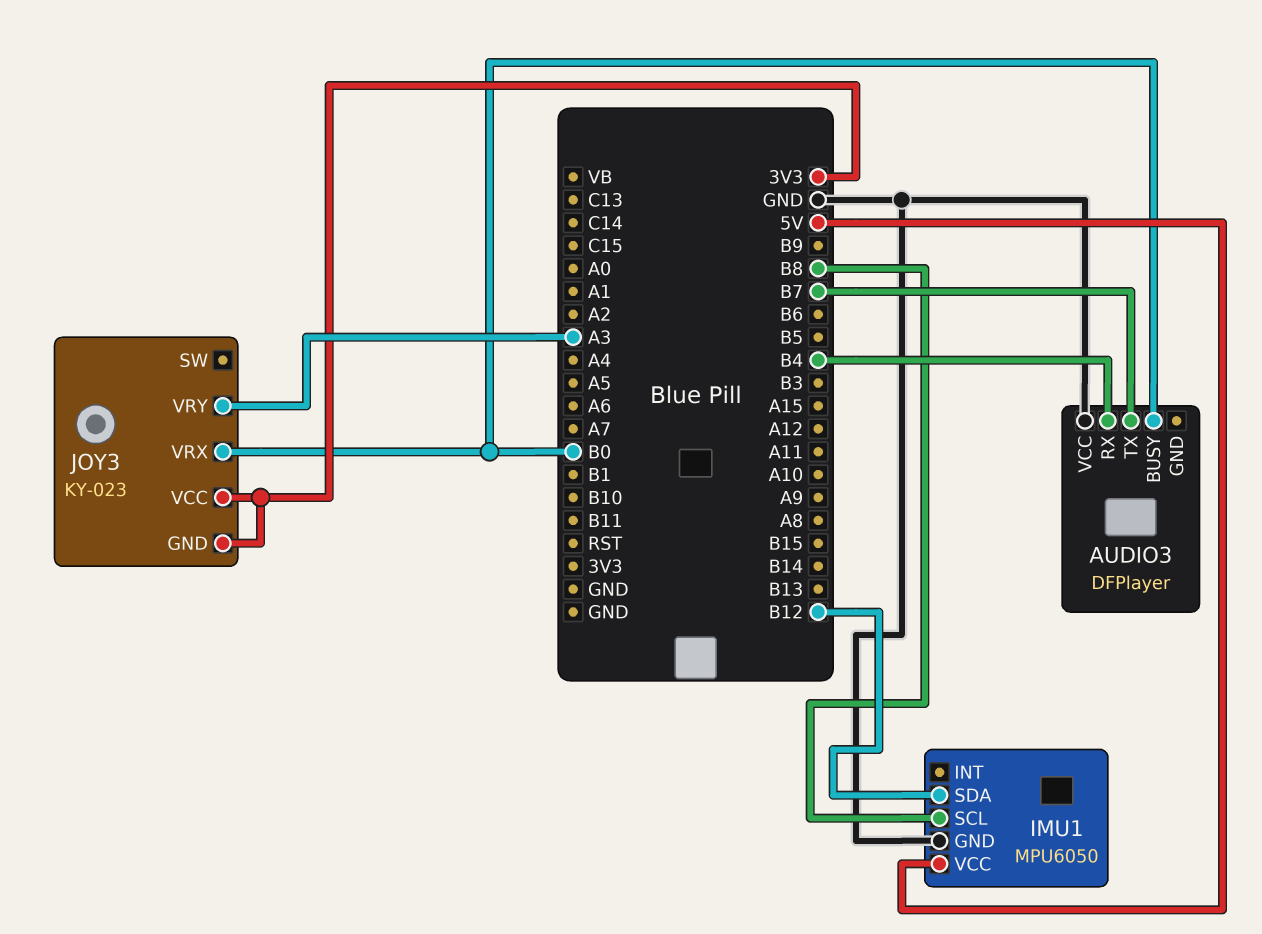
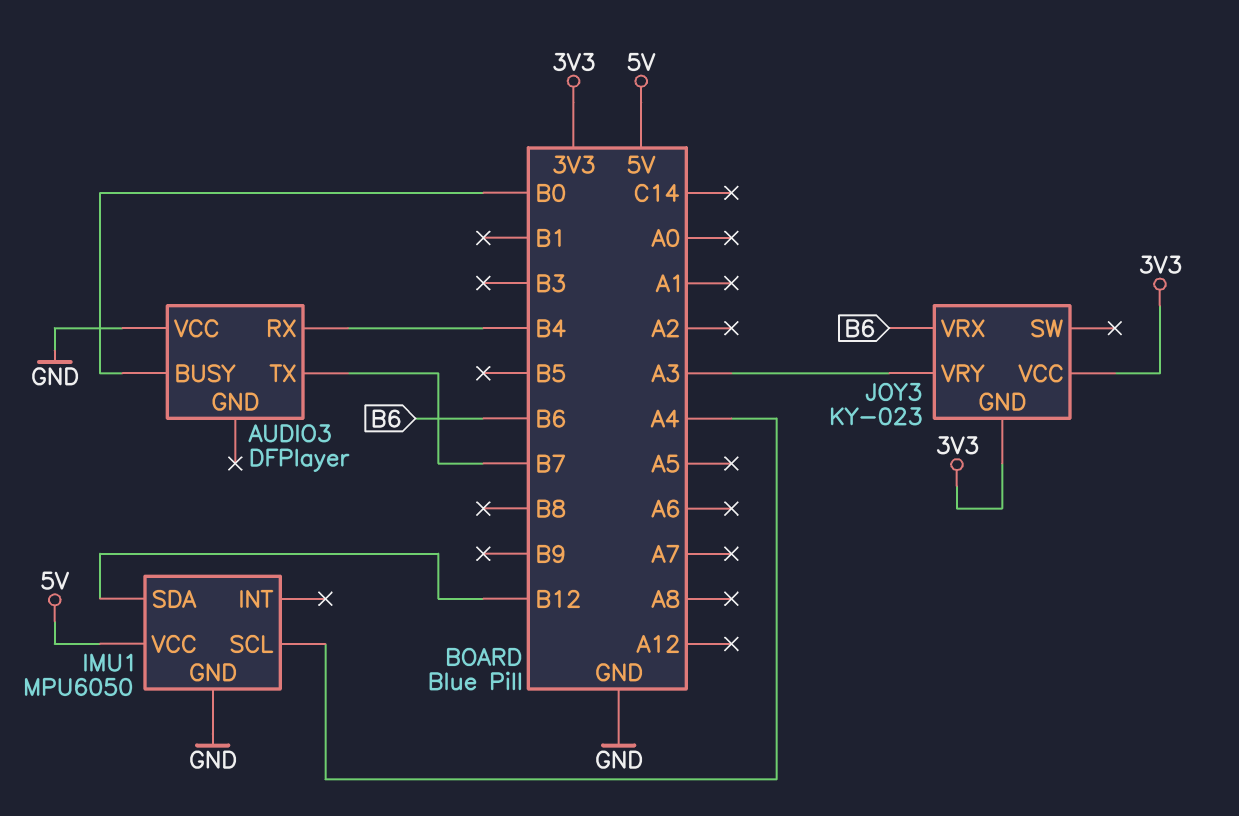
IMU1 pin SCL: B8 -> A4
JOY3 pin VRX: B0 -> B6

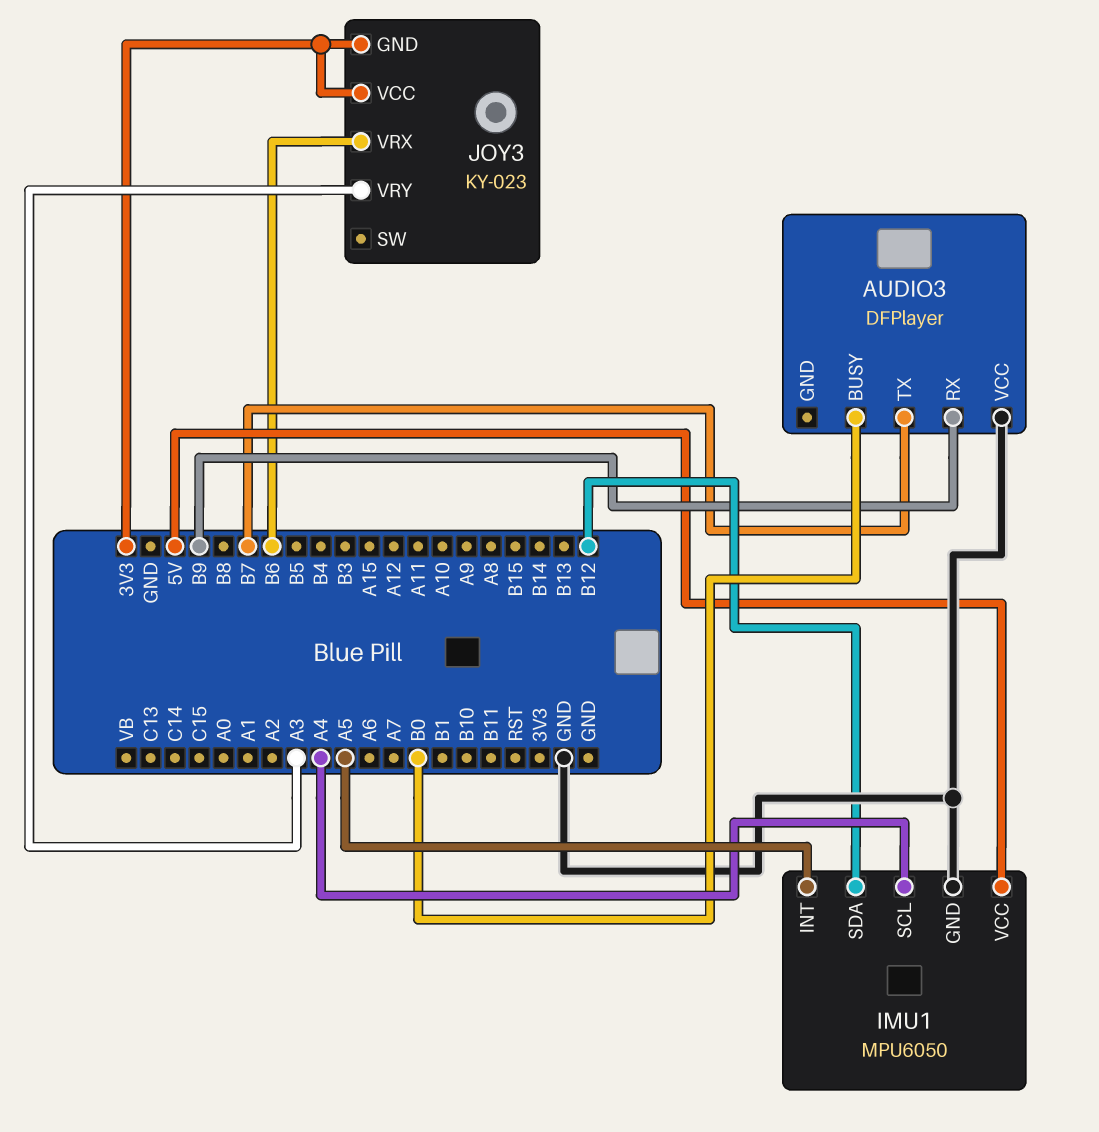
AUDIO3 pin RX: B4 -> B9
IMU1 pin INT: none -> A5

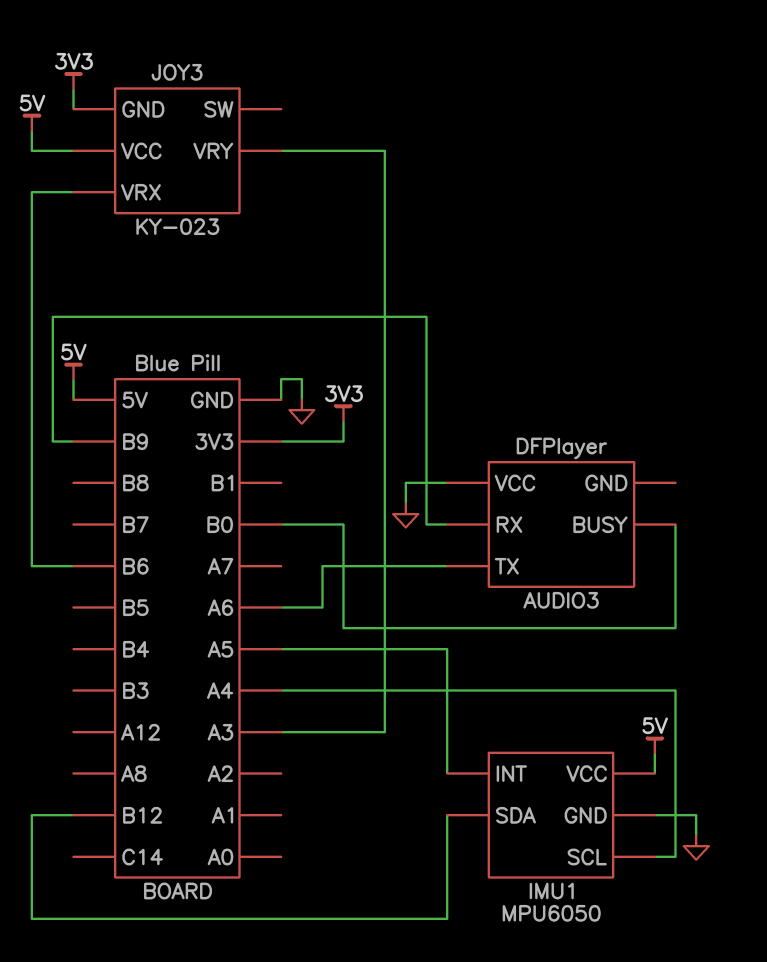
AUDIO3 pin TX: B7 -> A6
JOY3 pin VCC: 3V3 -> 5V

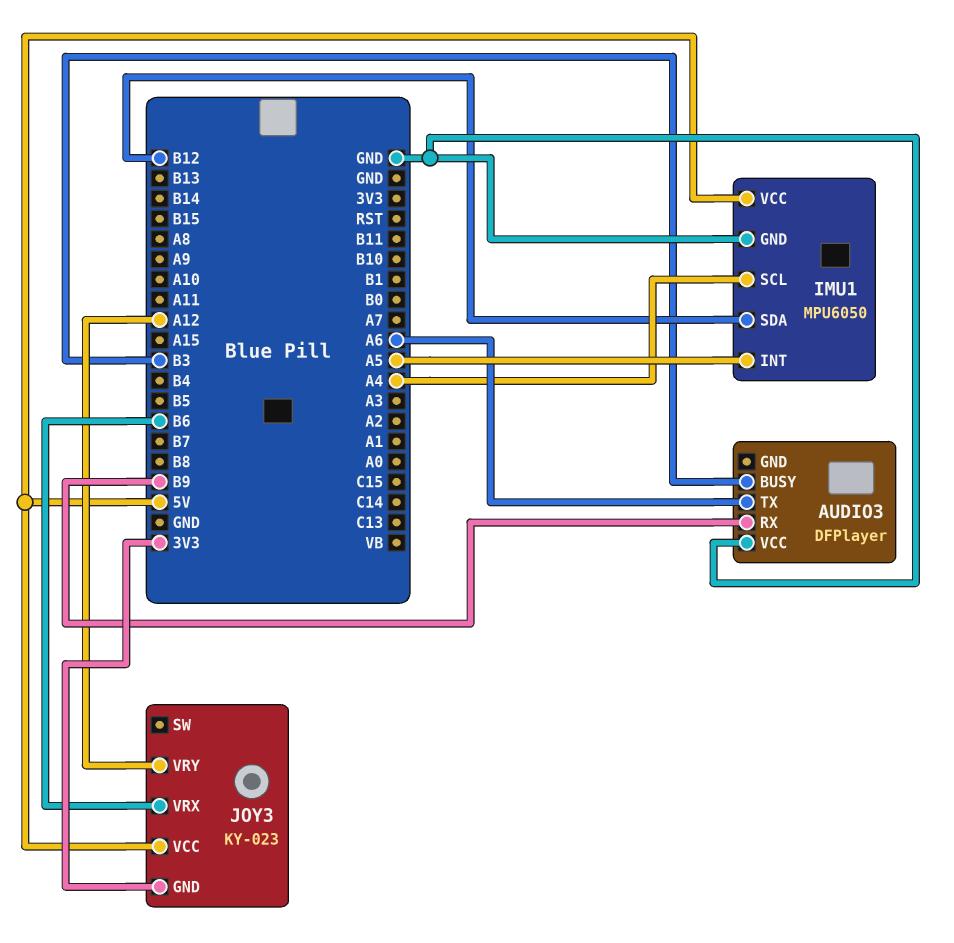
AUDIO3 pin BUSY: B0 -> B3
JOY3 pin VRY: A3 -> A12

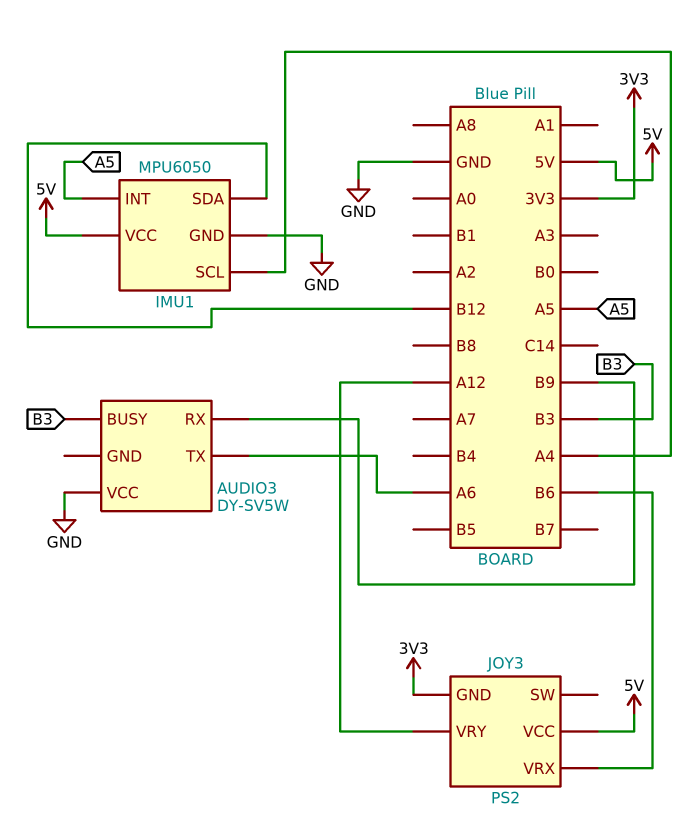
AUDIO3: DFPlayer -> DY-SV5W
JOY3: KY-023 -> PS2

